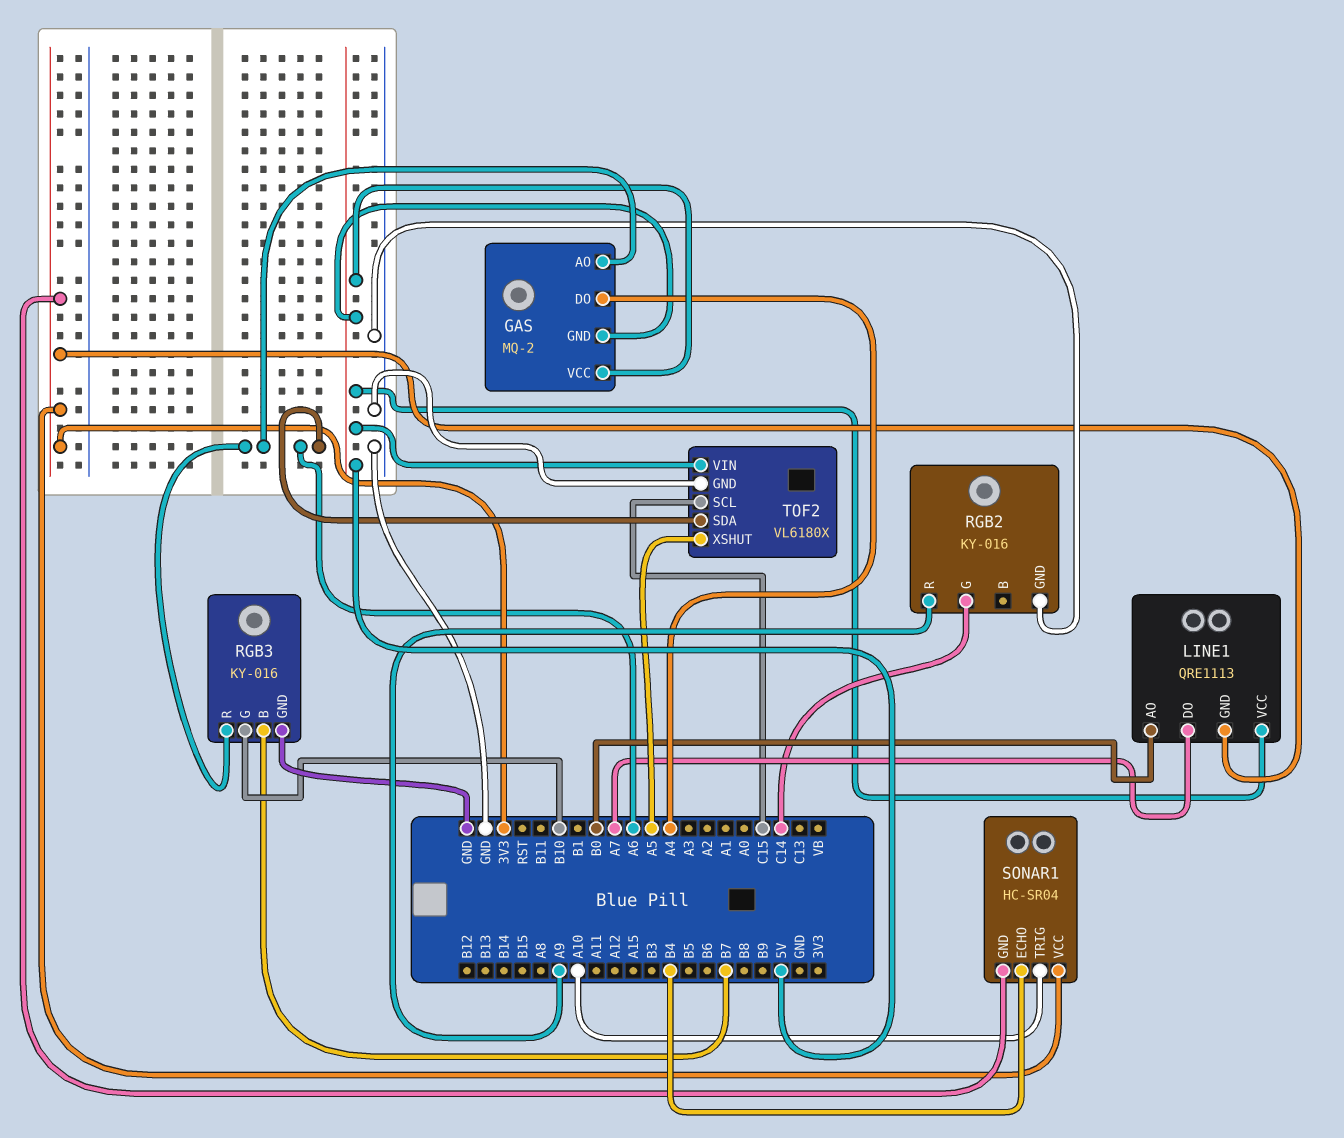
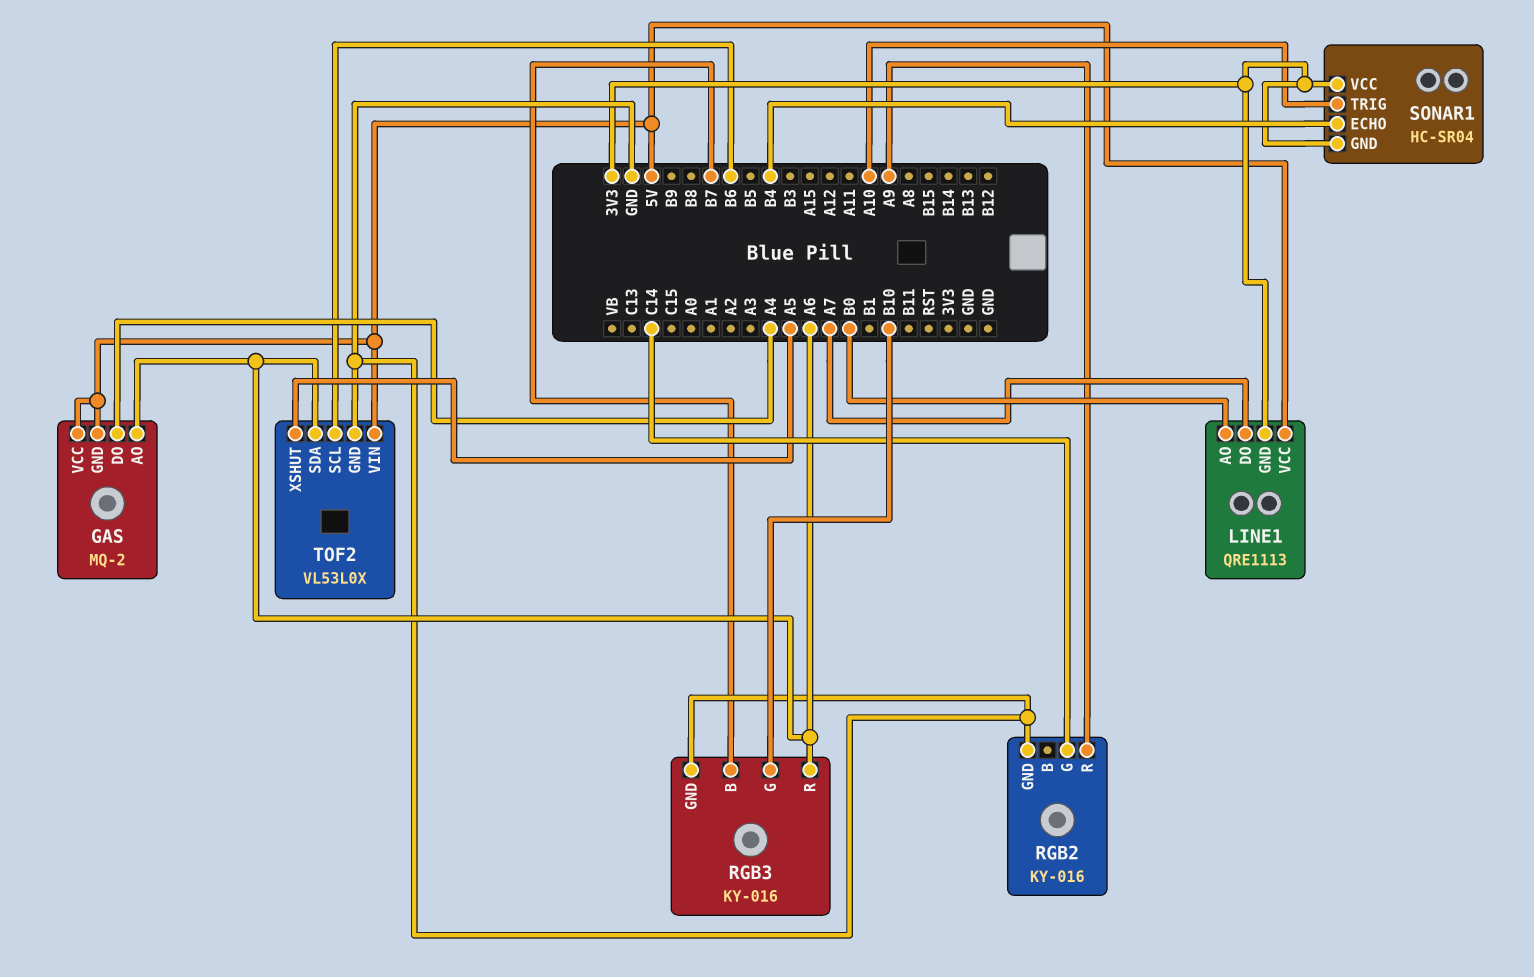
TOF2: VL6180X -> VL53L0X
TOF2 pin SCL: C15 -> B6

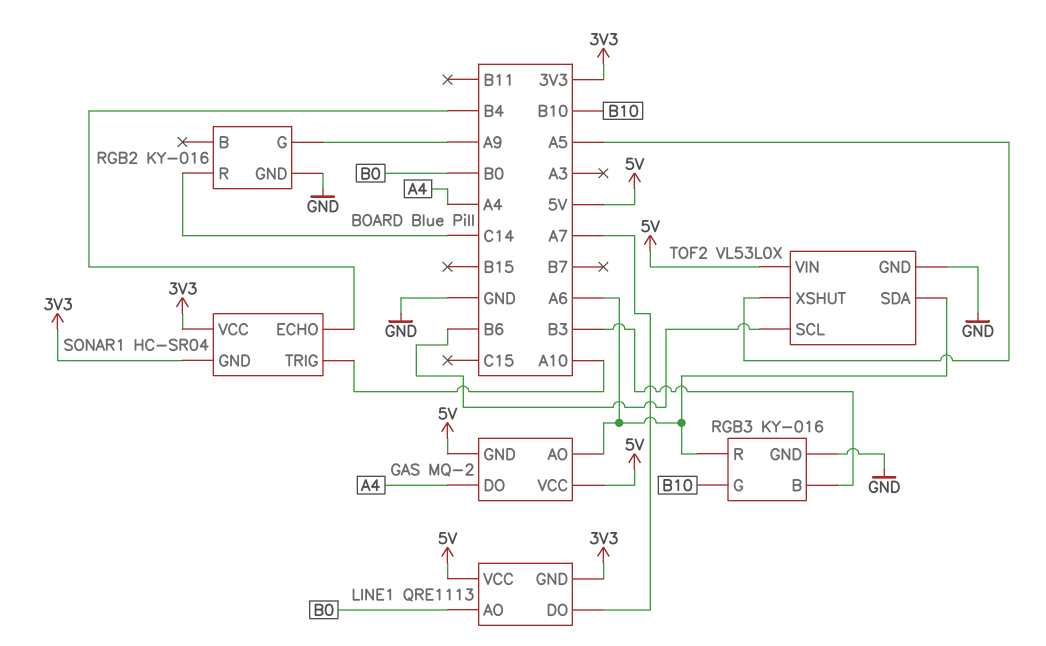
RGB2 pin G: C14 -> A9
RGB2 pin R: A9 -> C14
RGB3 pin B: B7 -> B3

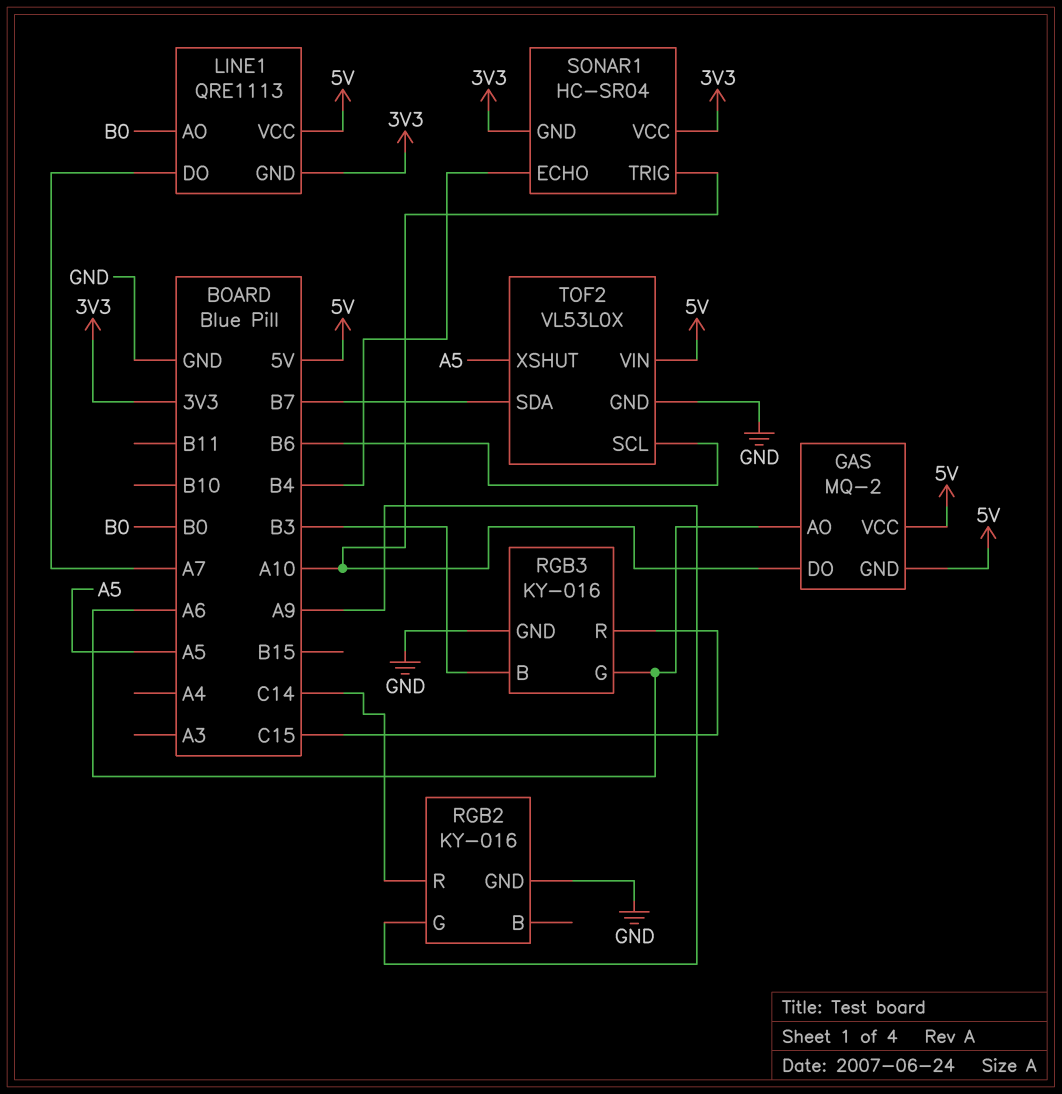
GAS pin DO: A4 -> A10
RGB3 pin G: B10 -> A6
RGB3 pin R: A6 -> C15
TOF2 pin SDA: A6 -> B7

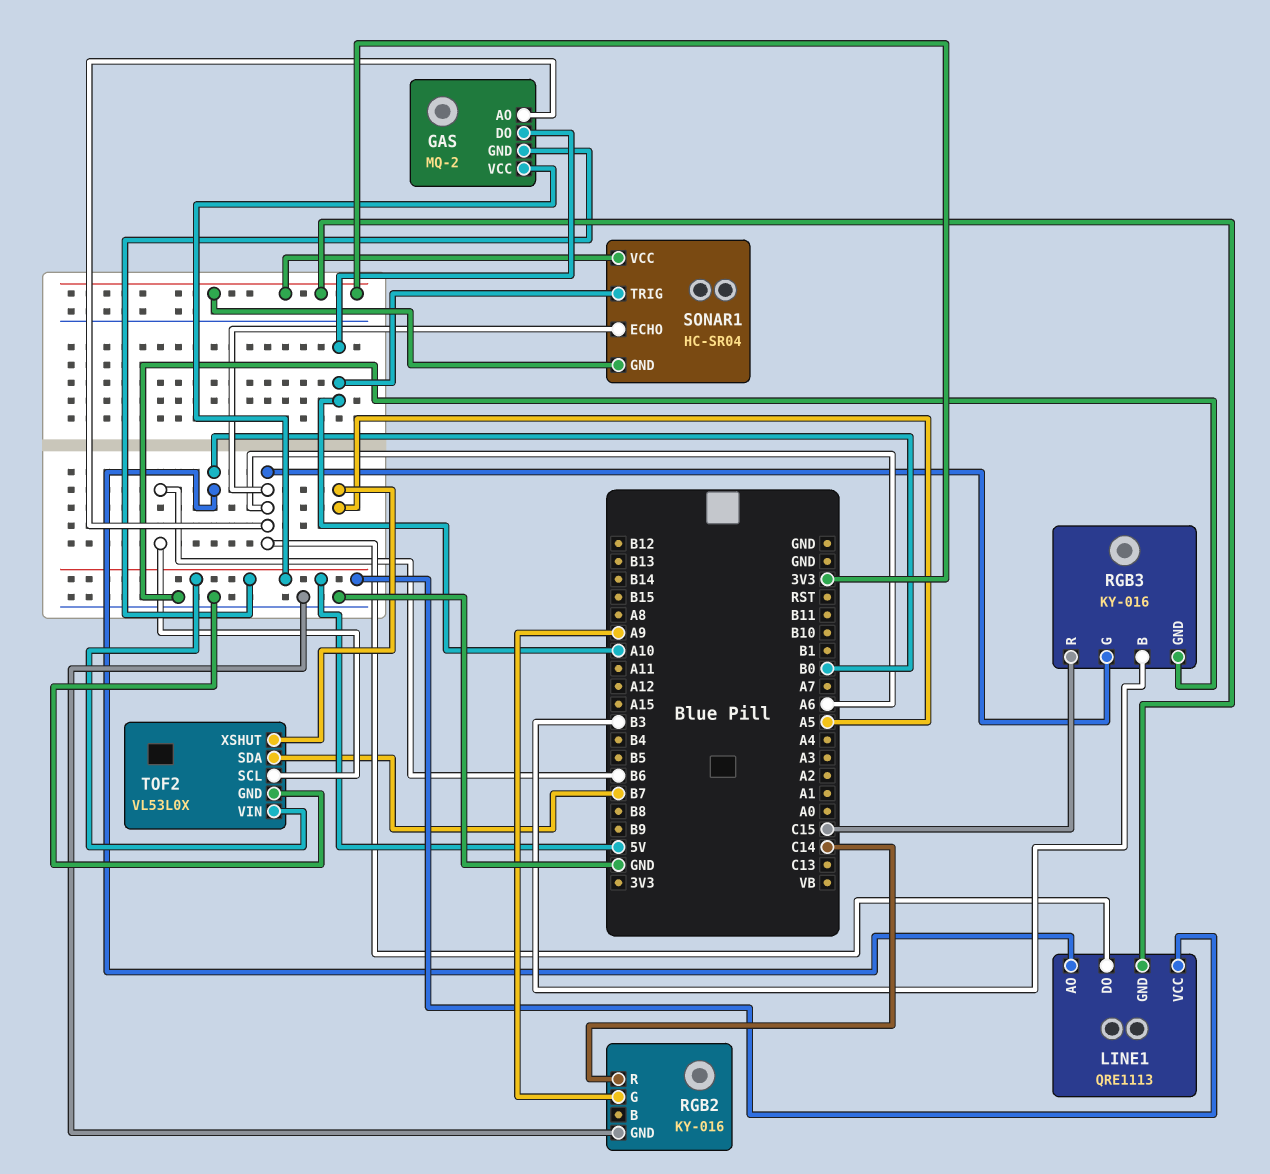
LINE1 pin DO: A7 -> A6
SONAR1 pin ECHO: B4 -> A6

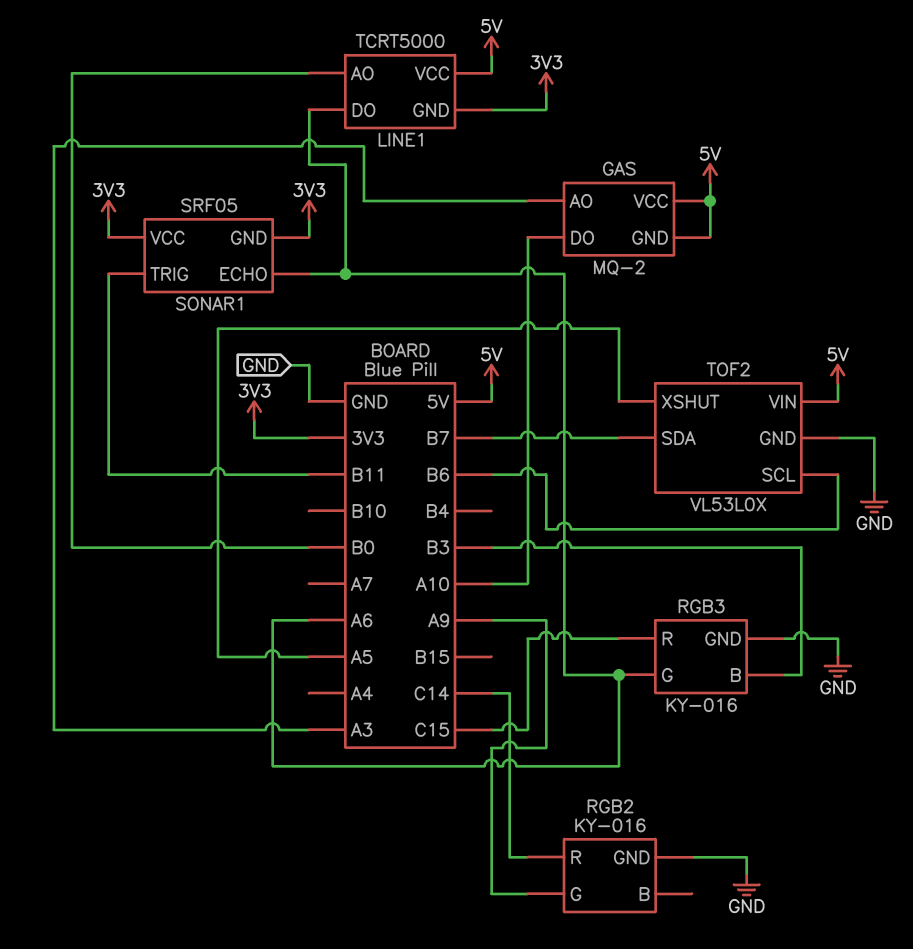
GAS pin AO: A6 -> A3
LINE1: QRE1113 -> TCRT5000
SONAR1: HC-SR04 -> SRF05
SONAR1 pin TRIG: A10 -> B11

